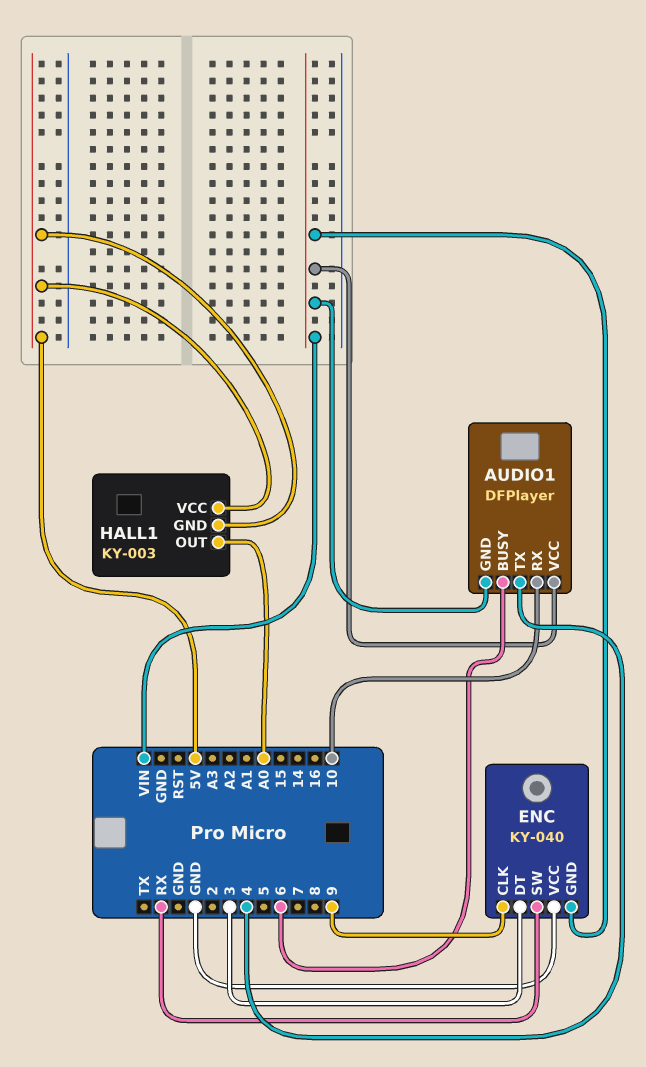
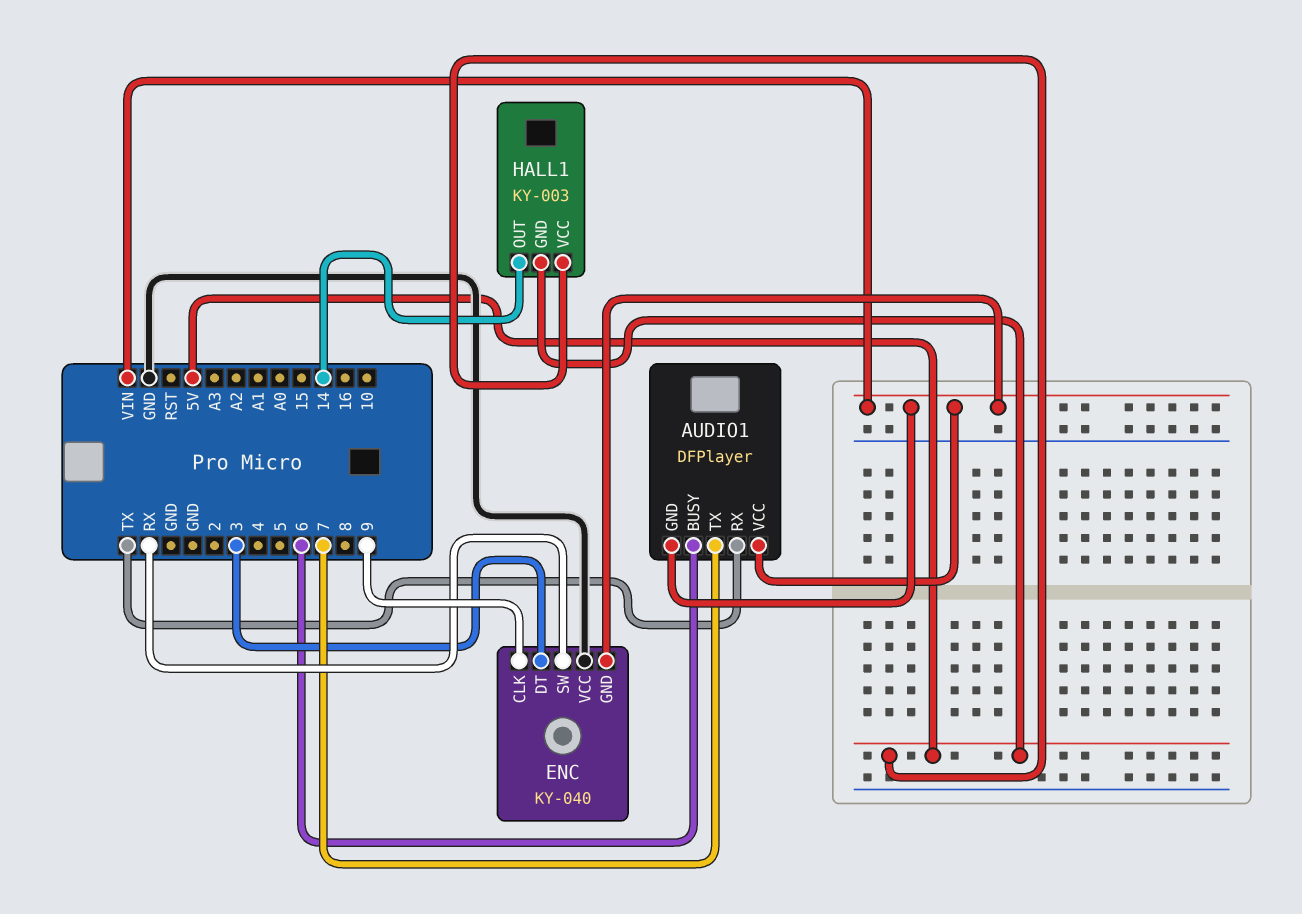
AUDIO1 pin RX: 10 -> TX
AUDIO1 pin TX: 4 -> 7
HALL1 pin OUT: A0 -> 14

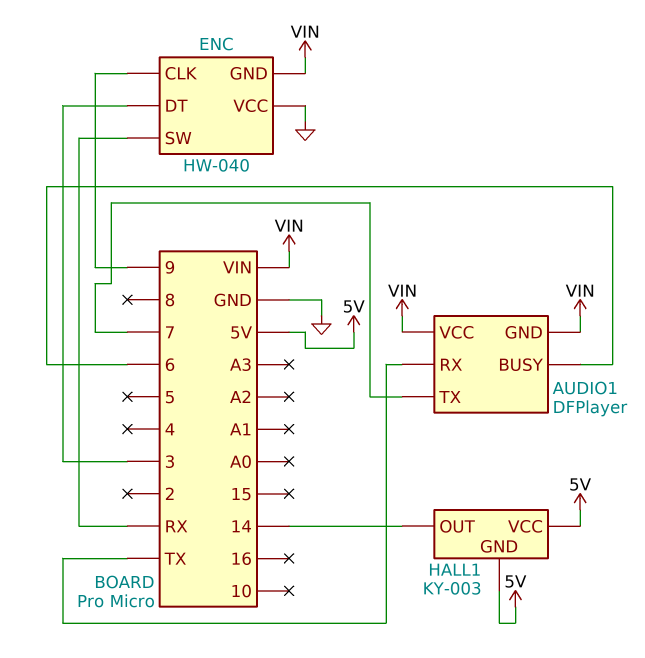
ENC: KY-040 -> HW-040

